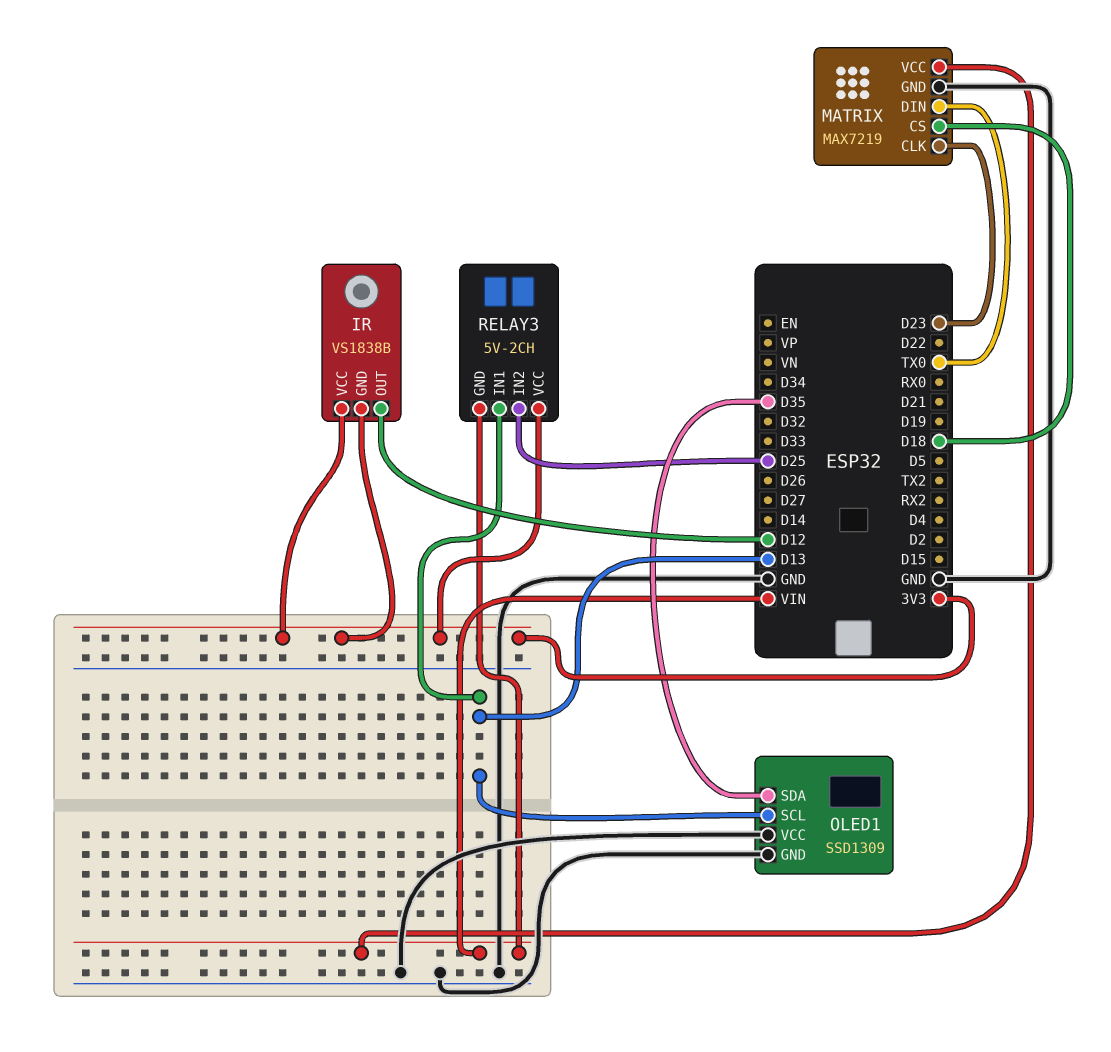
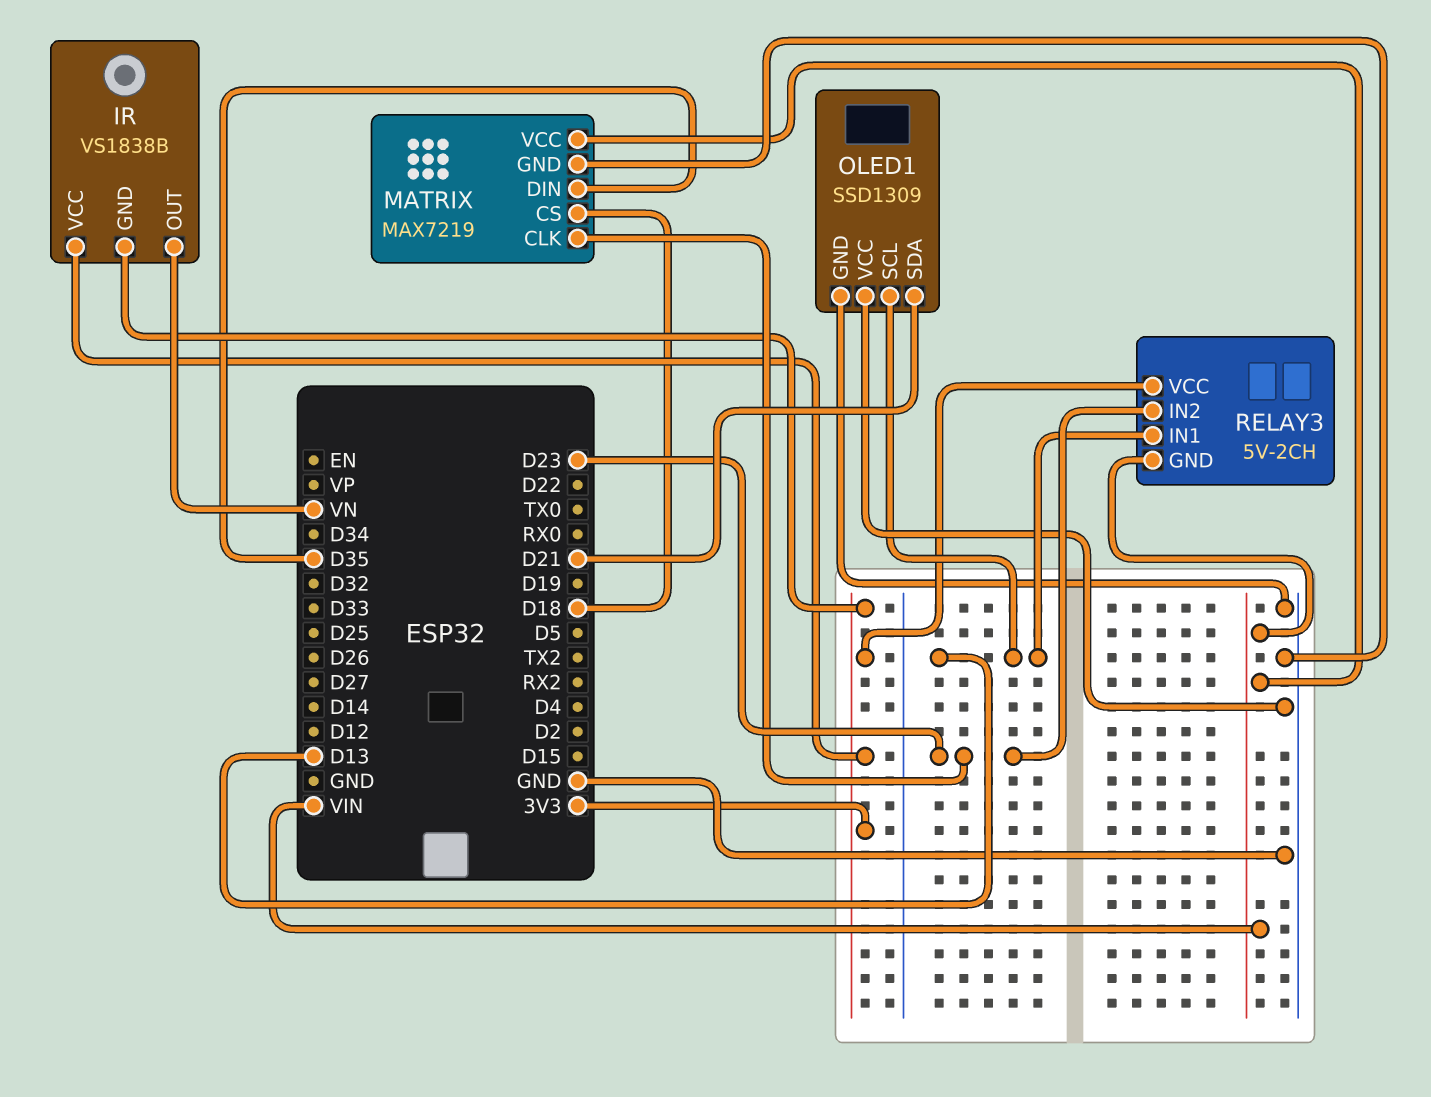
IR pin OUT: D12 -> VN
MATRIX pin DIN: TX0 -> D35
OLED1 pin SDA: D35 -> D21
RELAY3 pin IN2: D25 -> D23

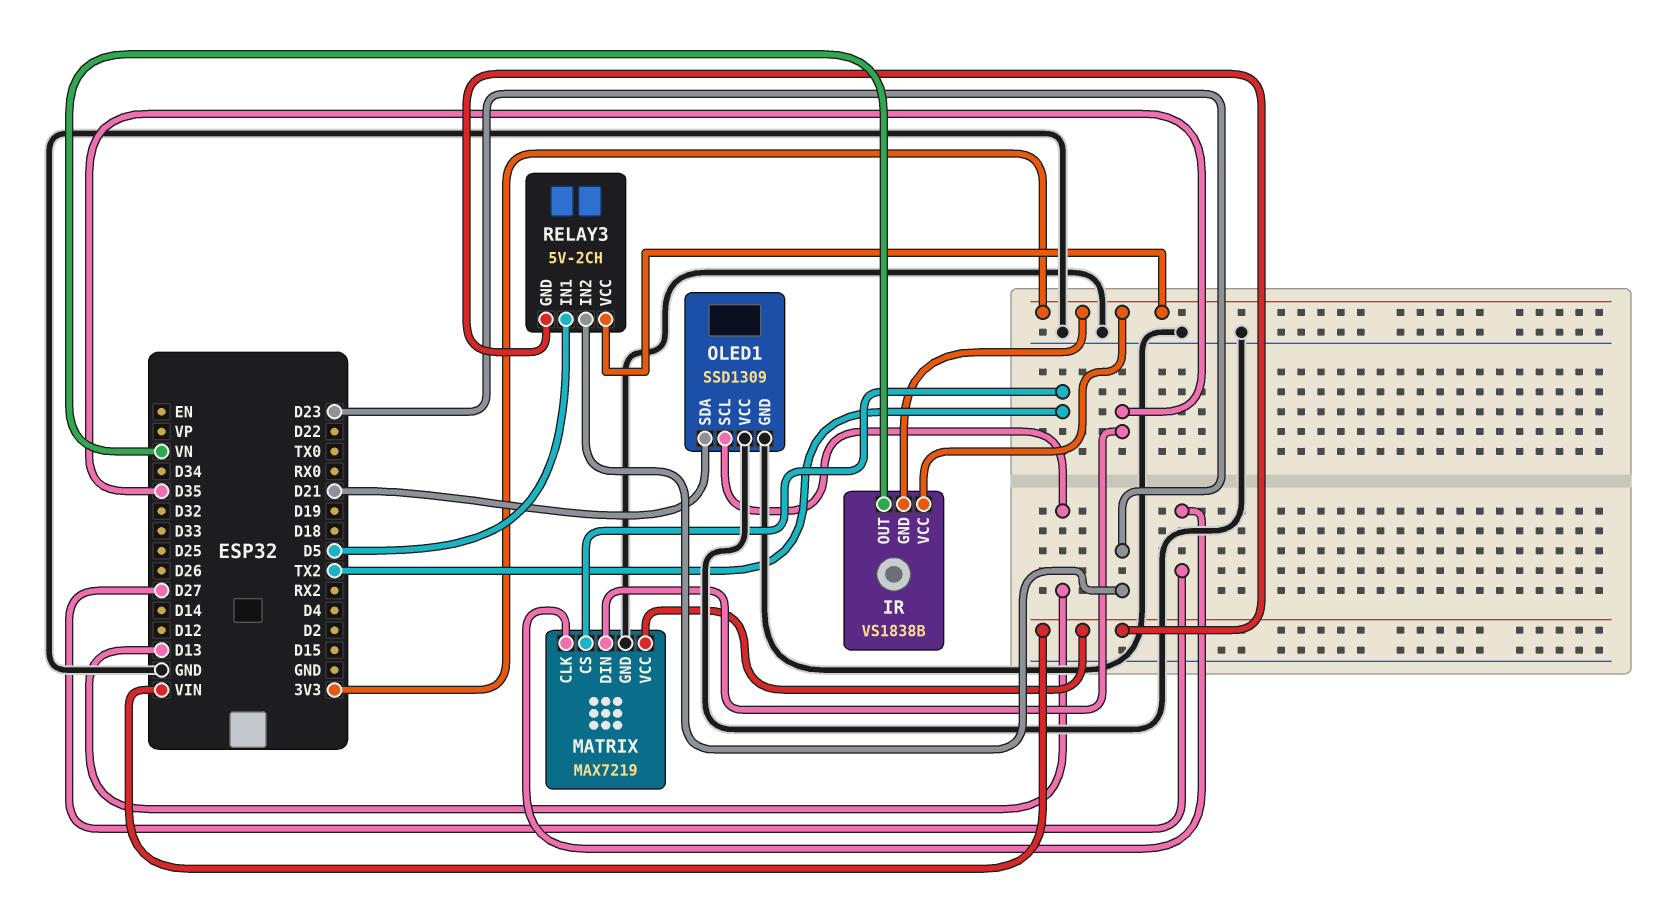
MATRIX pin CLK: D23 -> D27
MATRIX pin CS: D18 -> TX2
RELAY3 pin IN1: D13 -> D5

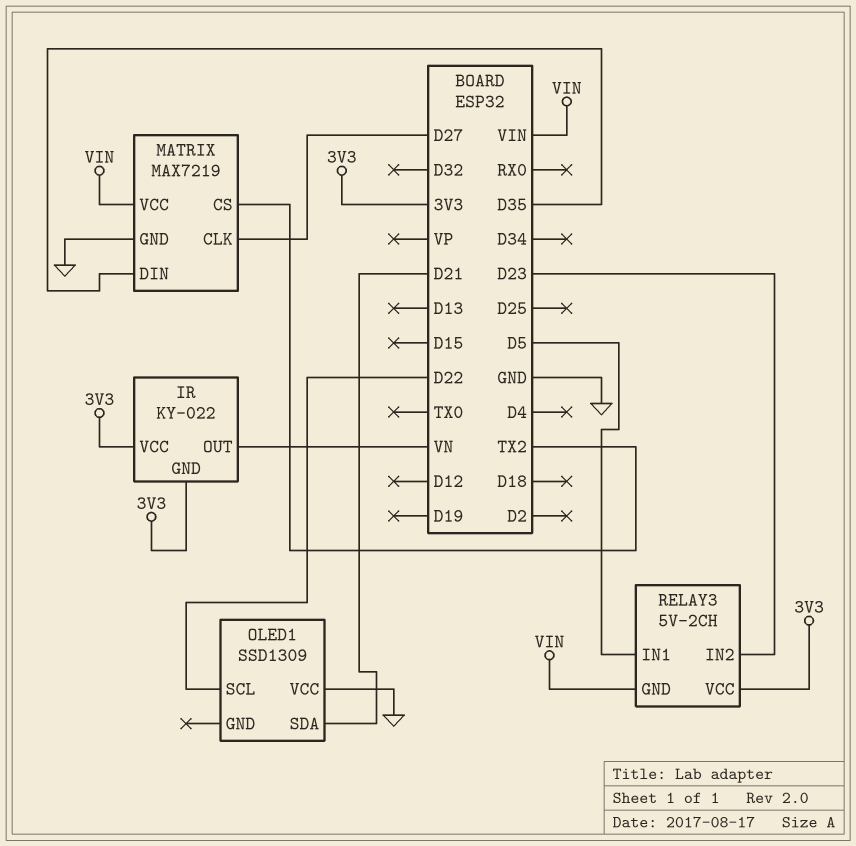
IR: VS1838B -> KY-022
OLED1 pin GND: GND -> none
OLED1 pin SCL: D13 -> D22

